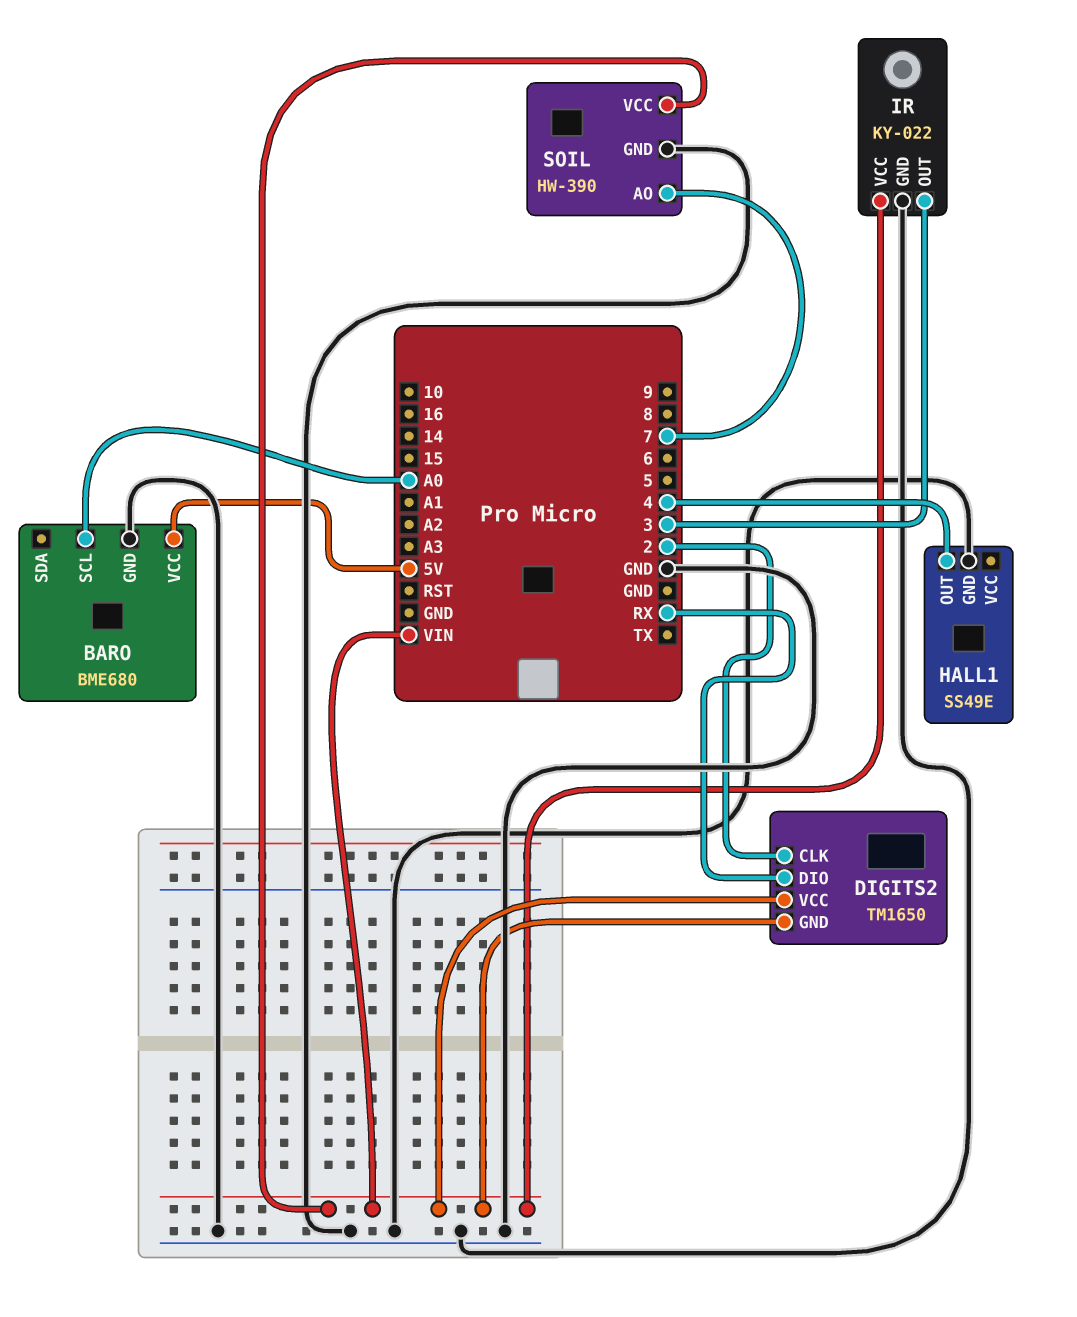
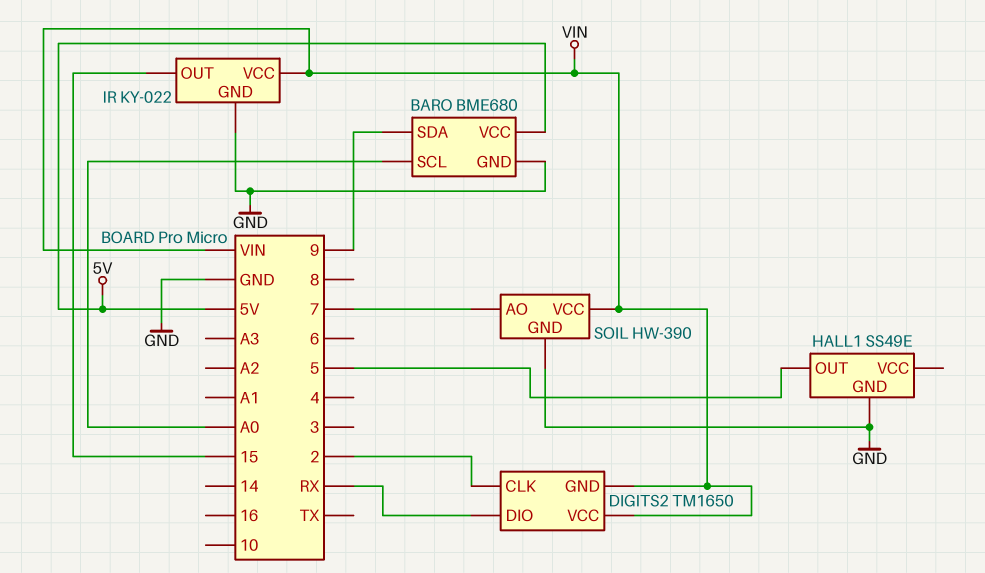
BARO pin SDA: none -> 9
HALL1 pin OUT: 4 -> 5
IR pin OUT: 3 -> 15

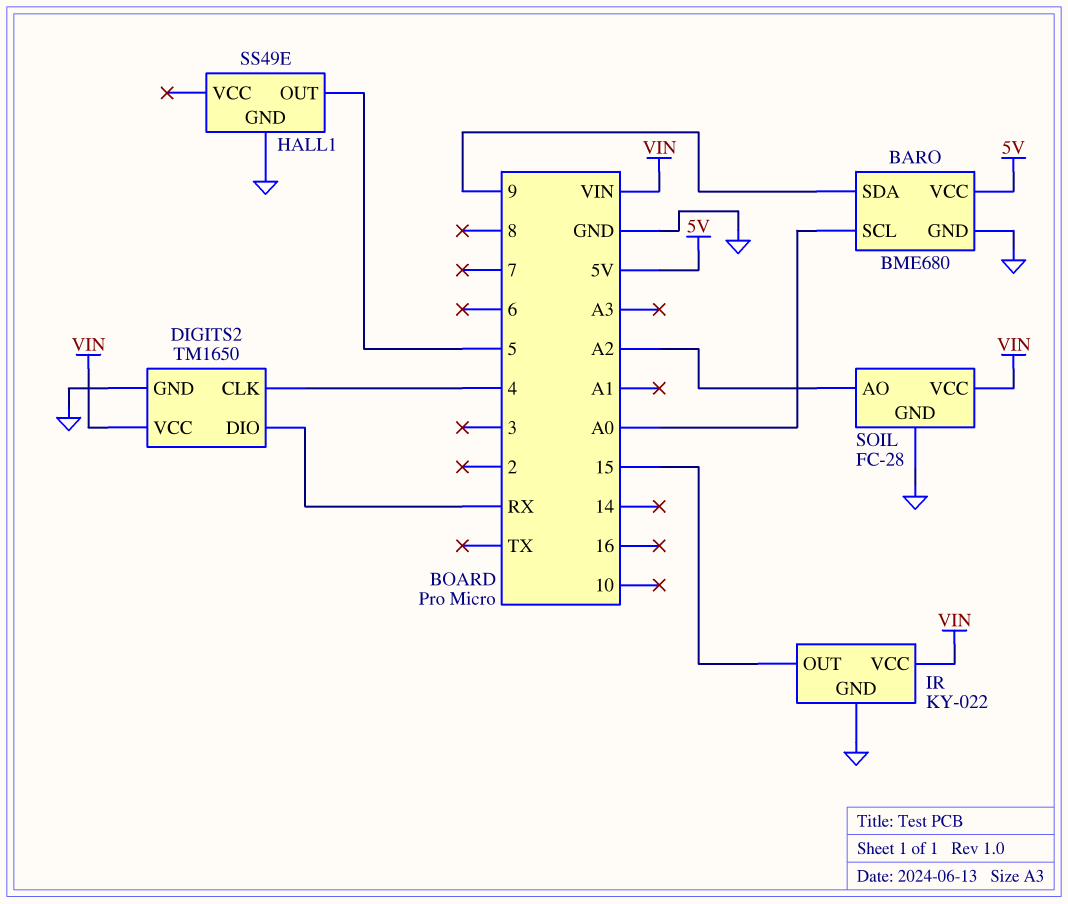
DIGITS2 pin CLK: 2 -> 4
DIGITS2 pin GND: VIN -> GND
SOIL: HW-390 -> FC-28
SOIL pin AO: 7 -> A2

